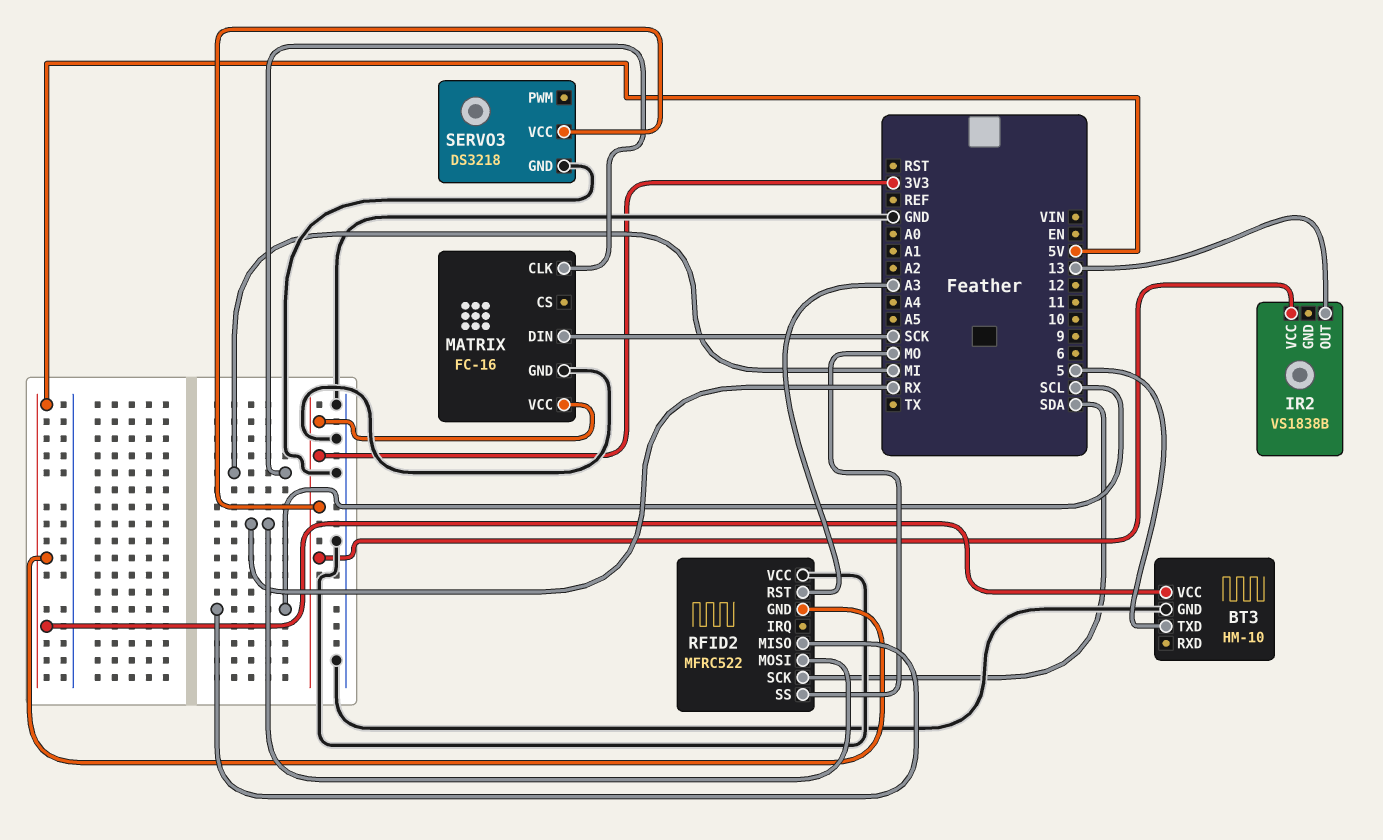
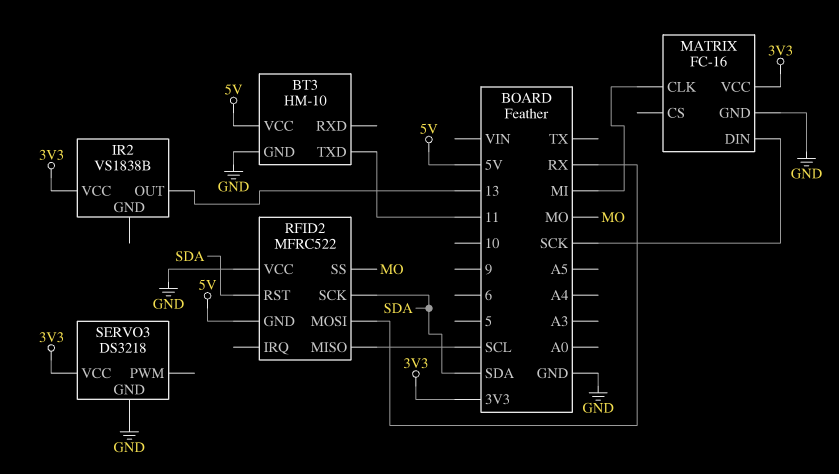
BT3 pin TXD: 5 -> 11
RFID2 pin RST: A3 -> SDA

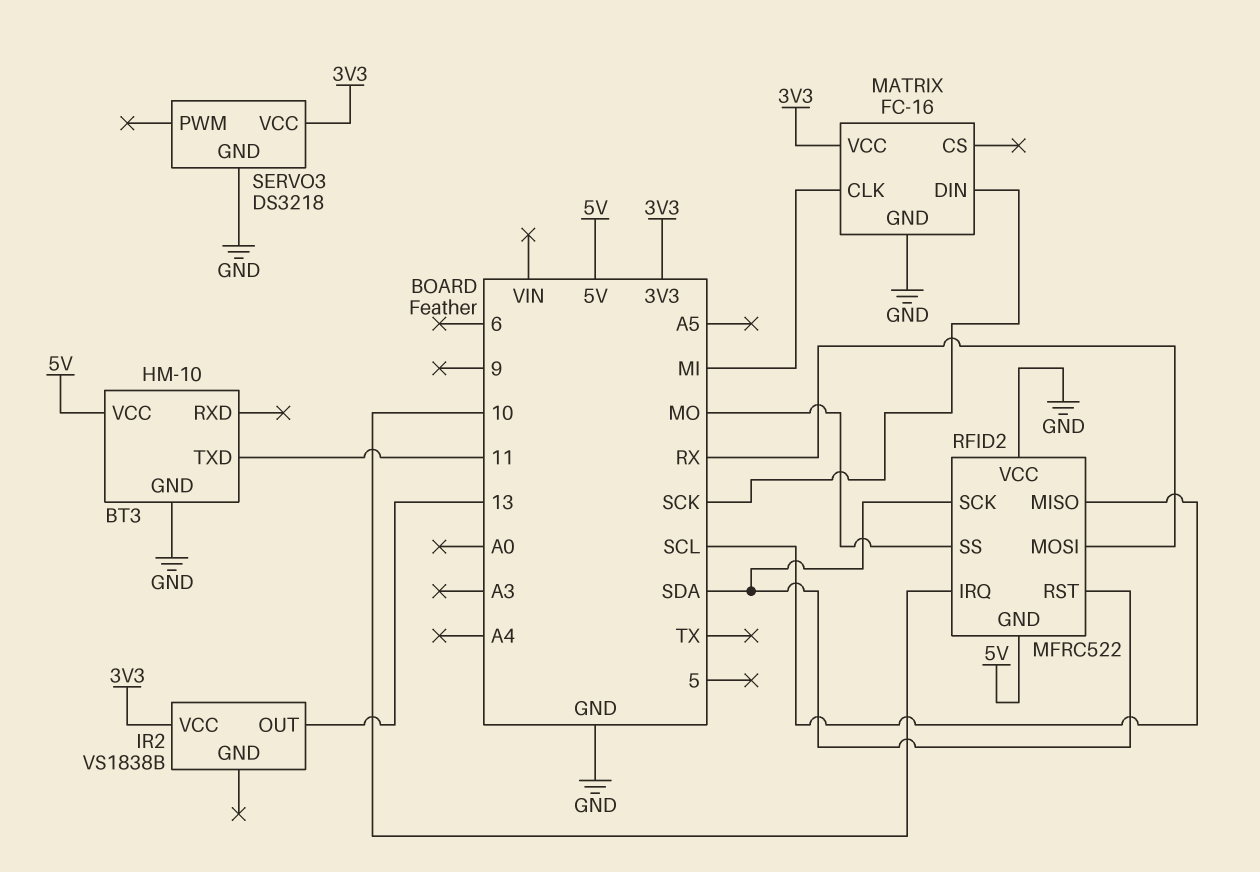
RFID2 pin IRQ: none -> 10

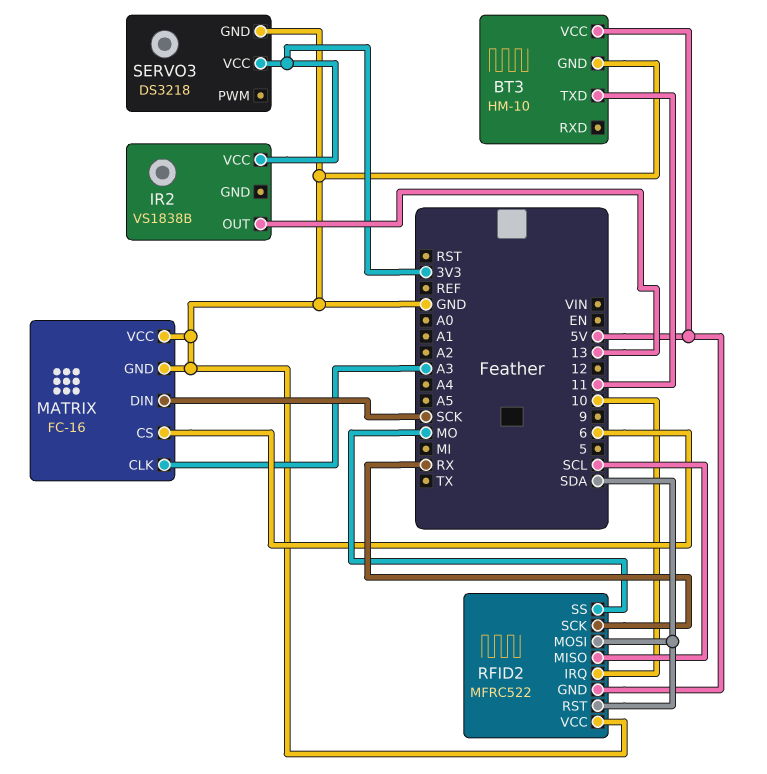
MATRIX pin CLK: MI -> A3
MATRIX pin CS: none -> 6
MATRIX pin VCC: 3V3 -> GND
RFID2 pin MOSI: RX -> SDA
RFID2 pin SCK: SDA -> RX

